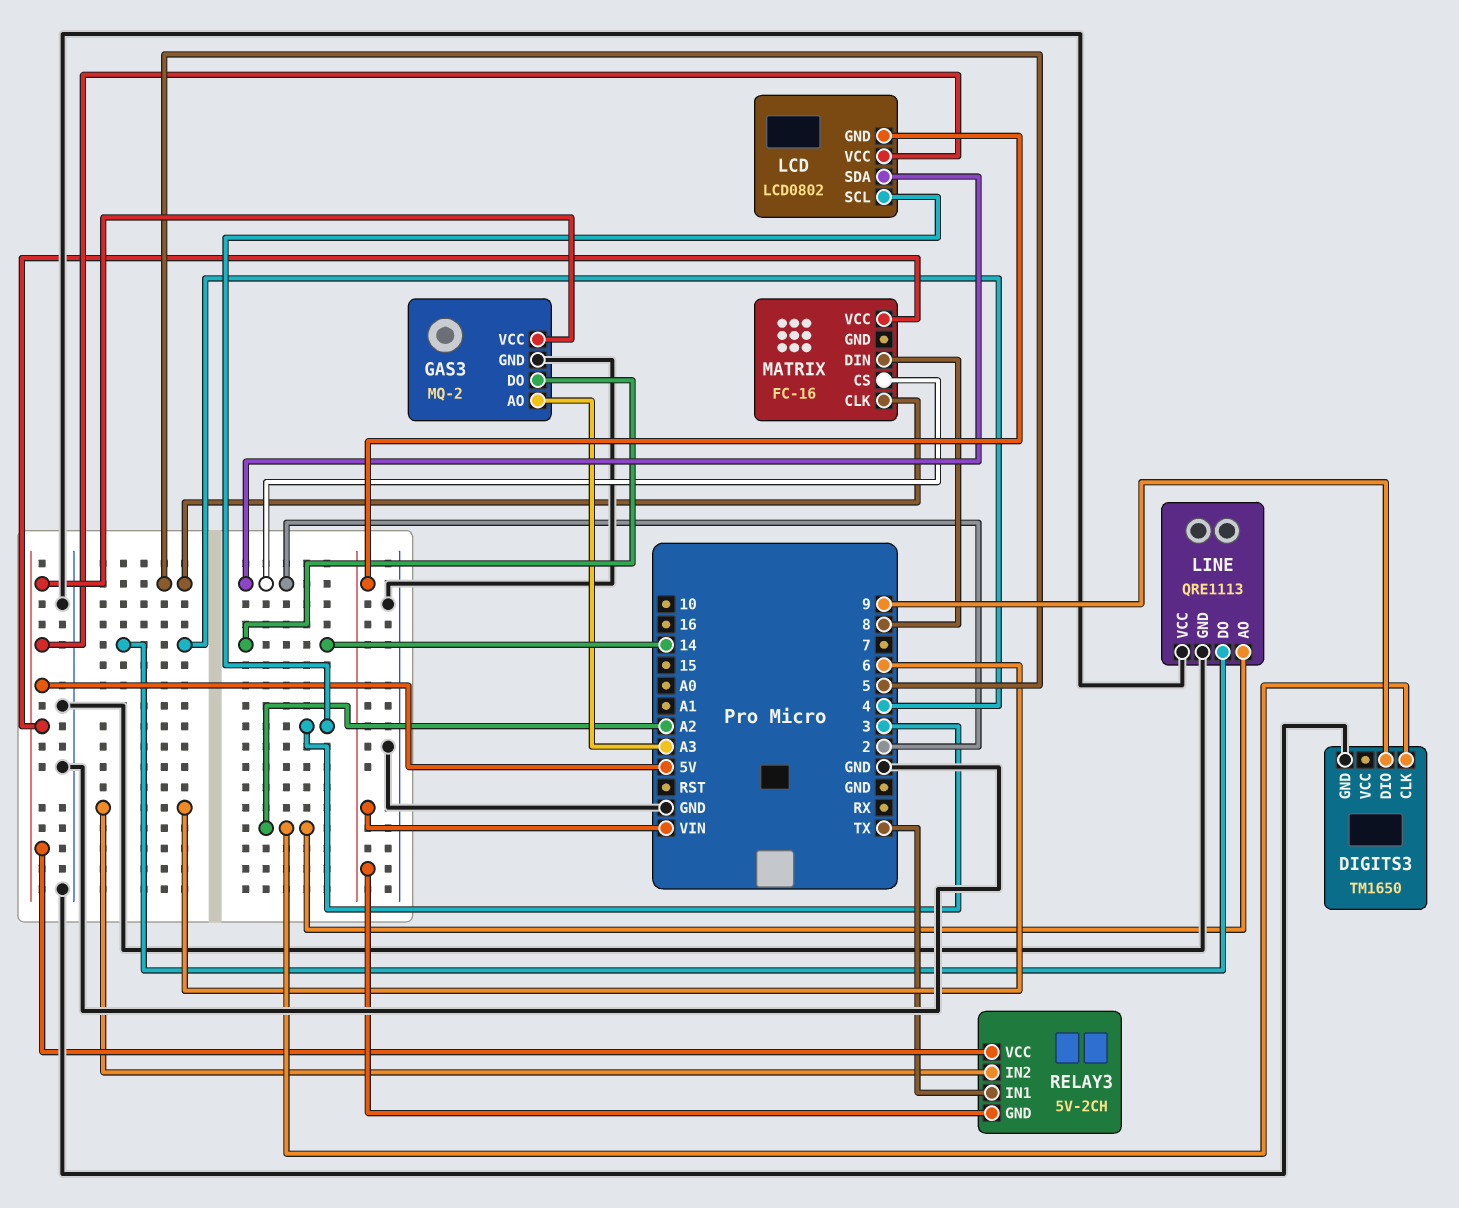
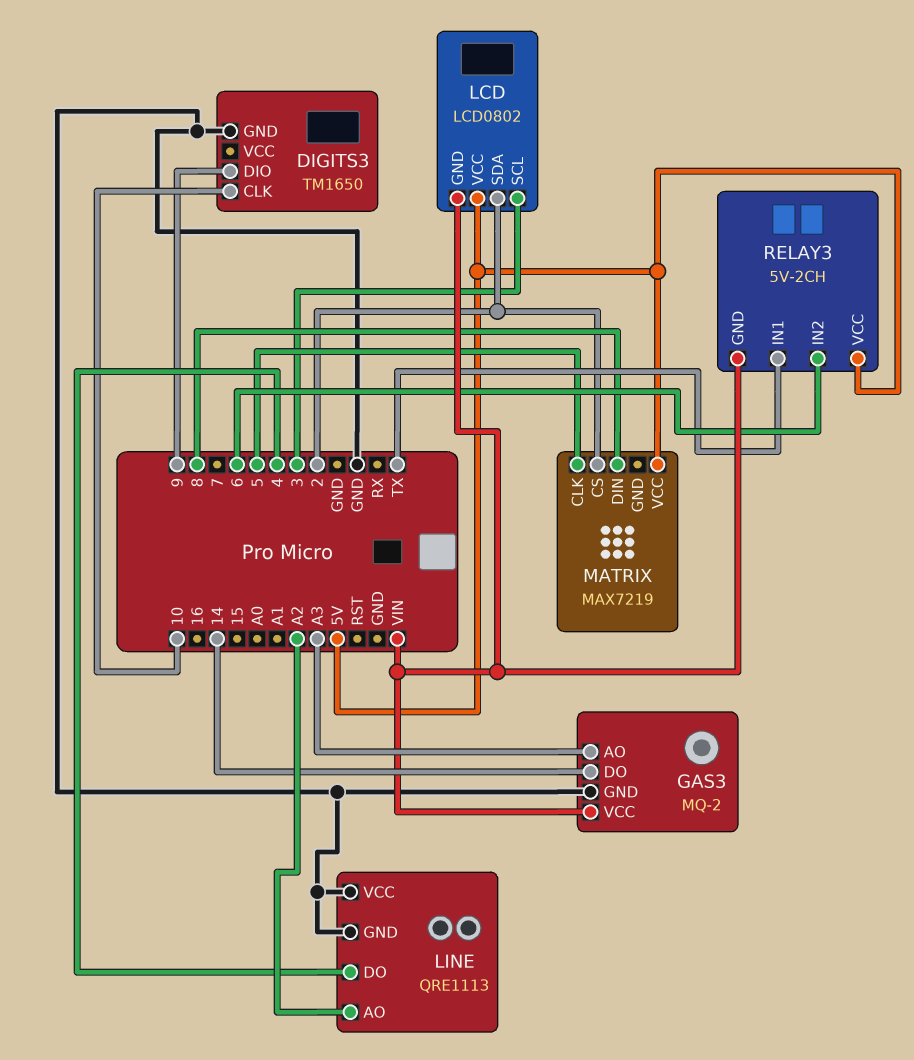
DIGITS3 pin CLK: A2 -> 10
GAS3 pin VCC: 5V -> VIN
MATRIX: FC-16 -> MAX7219

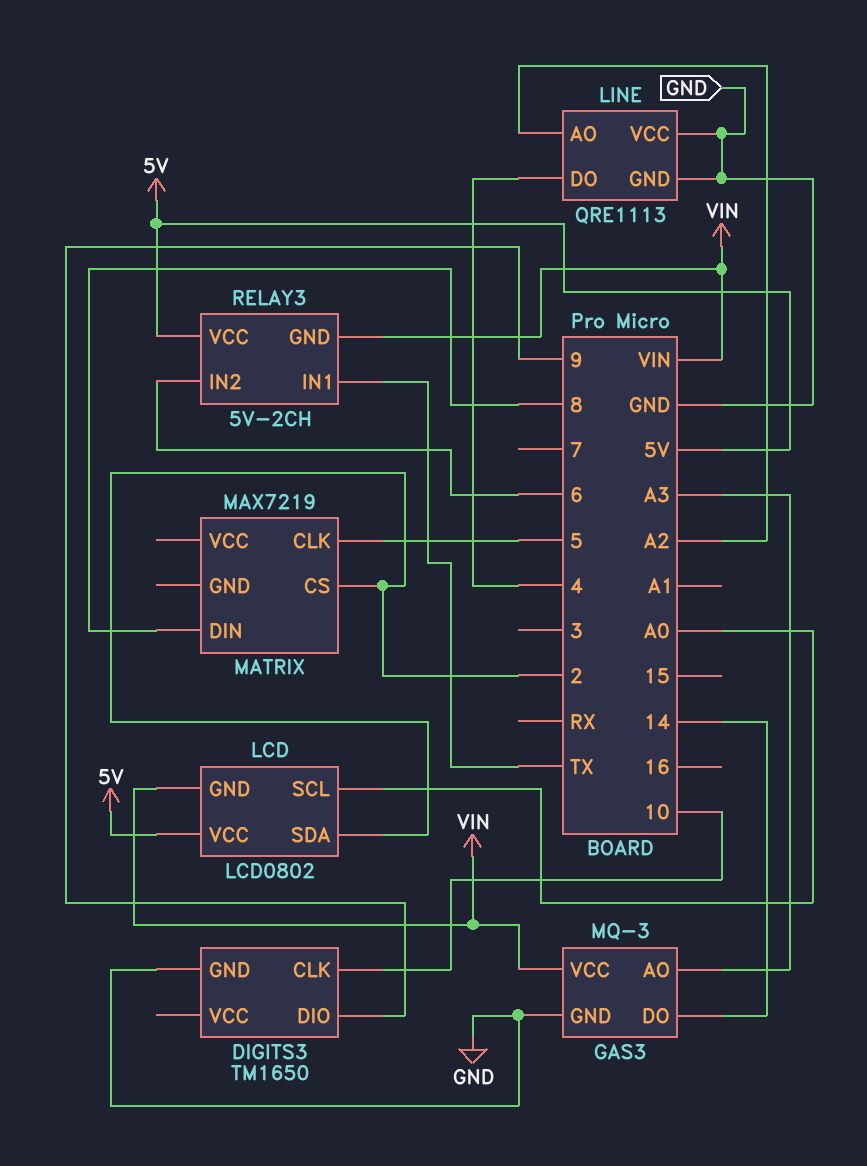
GAS3: MQ-2 -> MQ-3
LCD pin SCL: 3 -> A0
MATRIX pin VCC: 5V -> none

